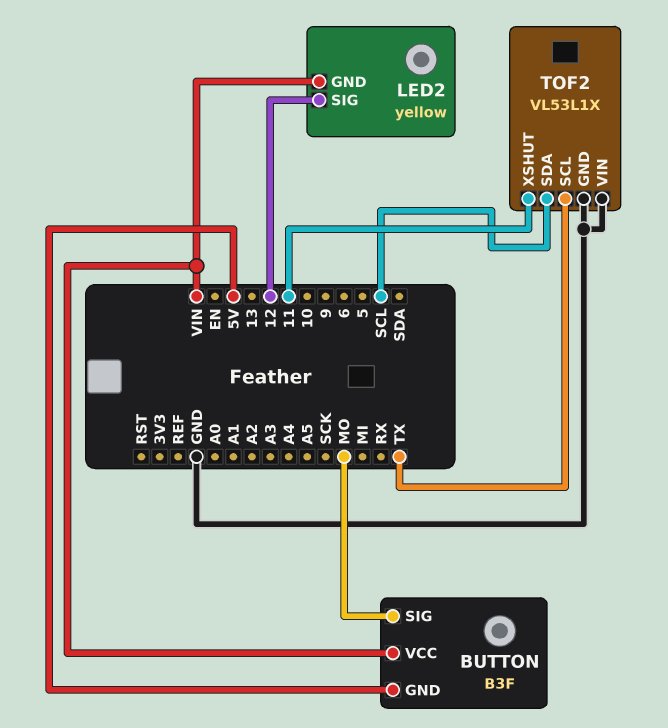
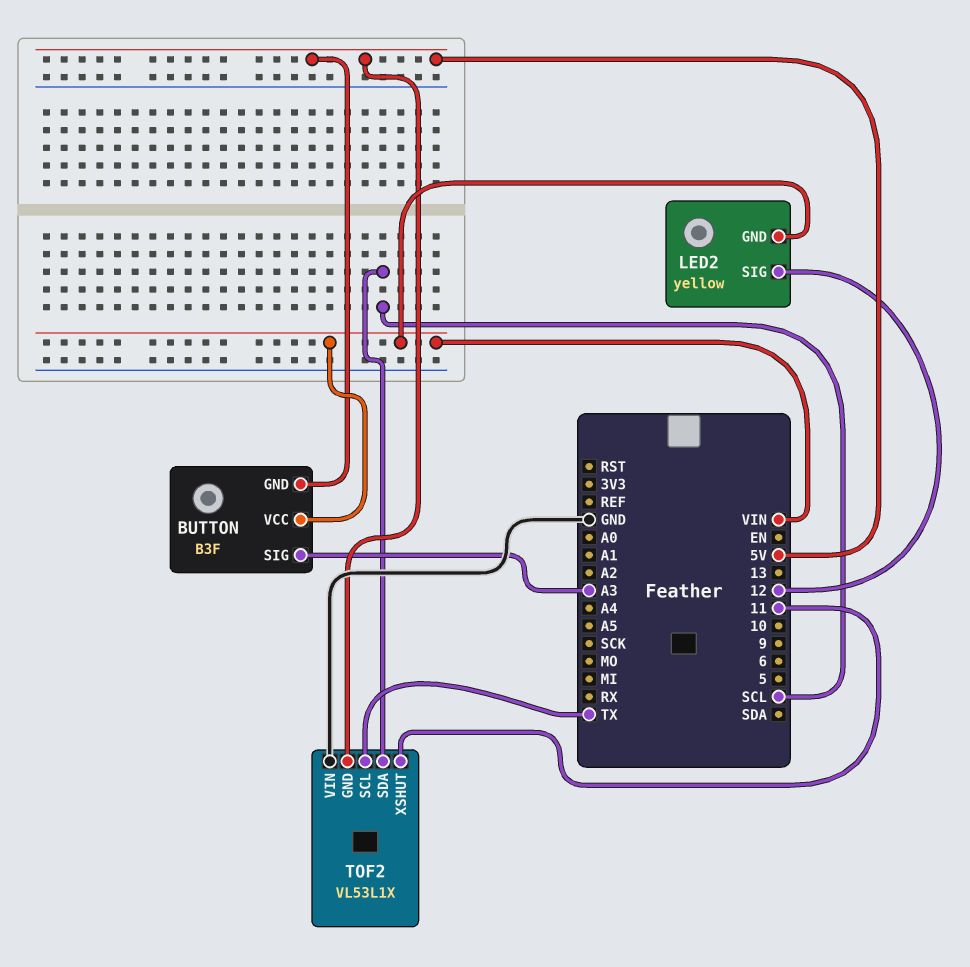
BUTTON pin SIG: MO -> A3
TOF2 pin GND: GND -> 5V

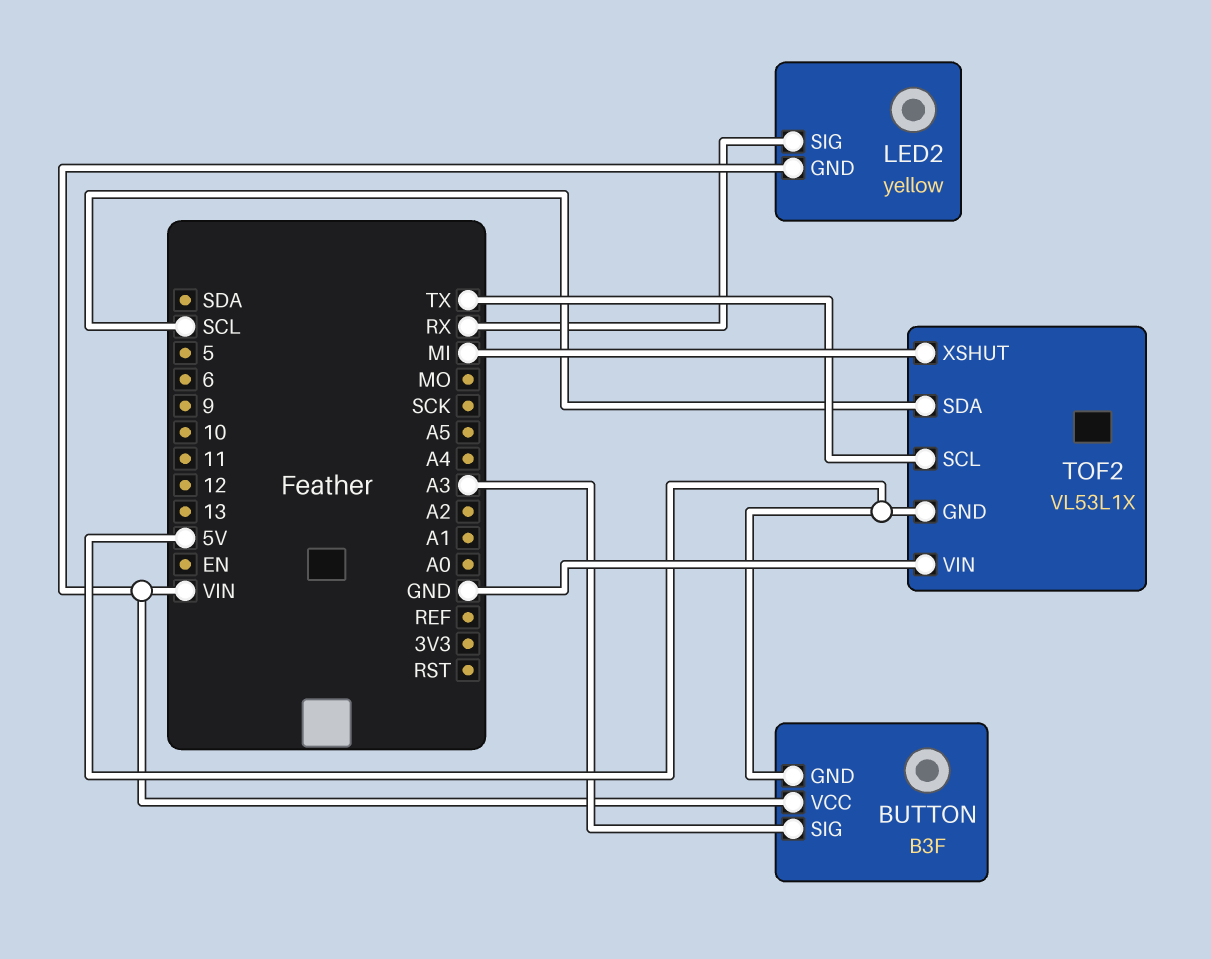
LED2 pin SIG: 12 -> RX
TOF2 pin XSHUT: 11 -> MI

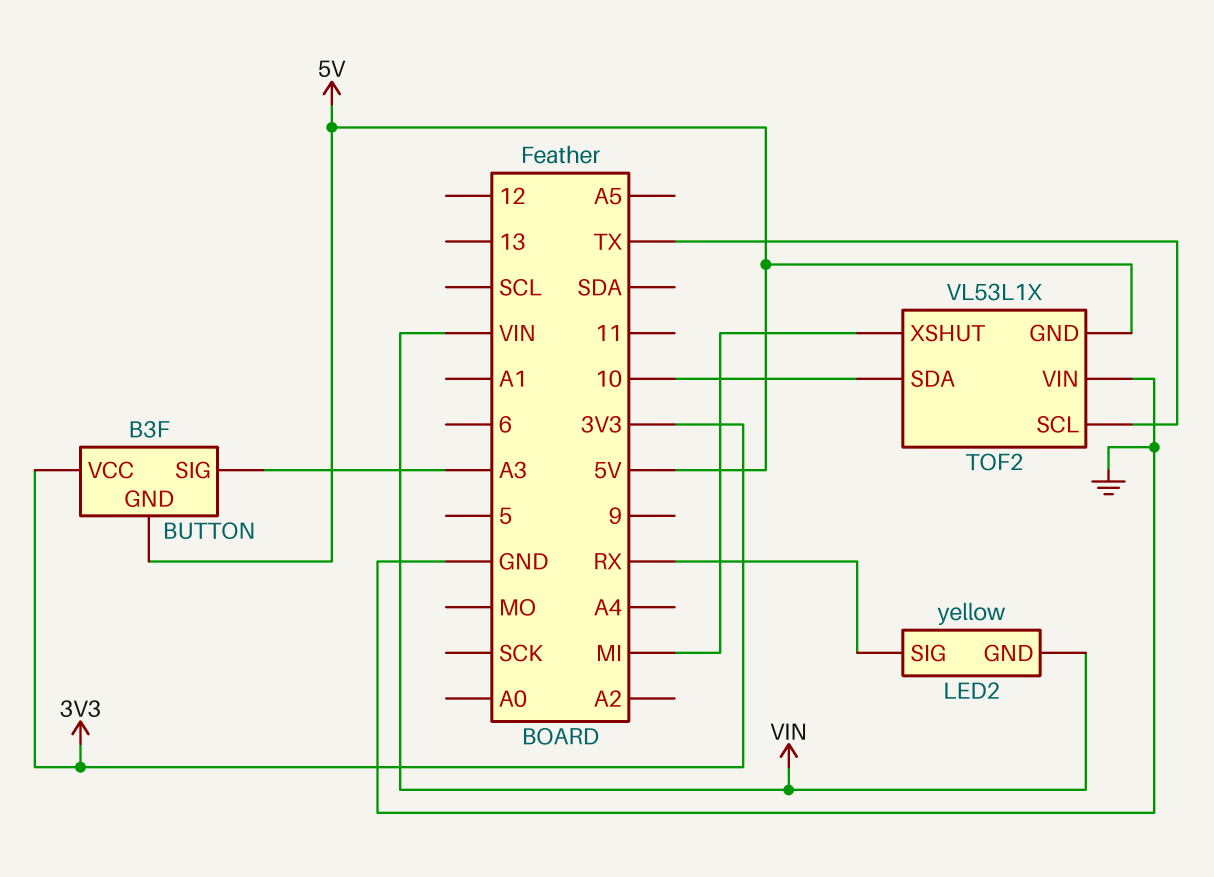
BUTTON pin VCC: VIN -> 3V3
TOF2 pin SDA: SCL -> 10

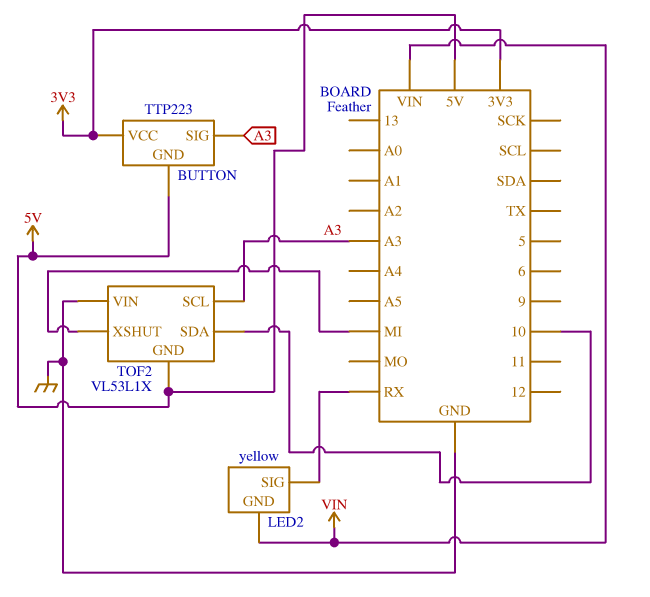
BUTTON: B3F -> TTP223
TOF2 pin SCL: TX -> A3

